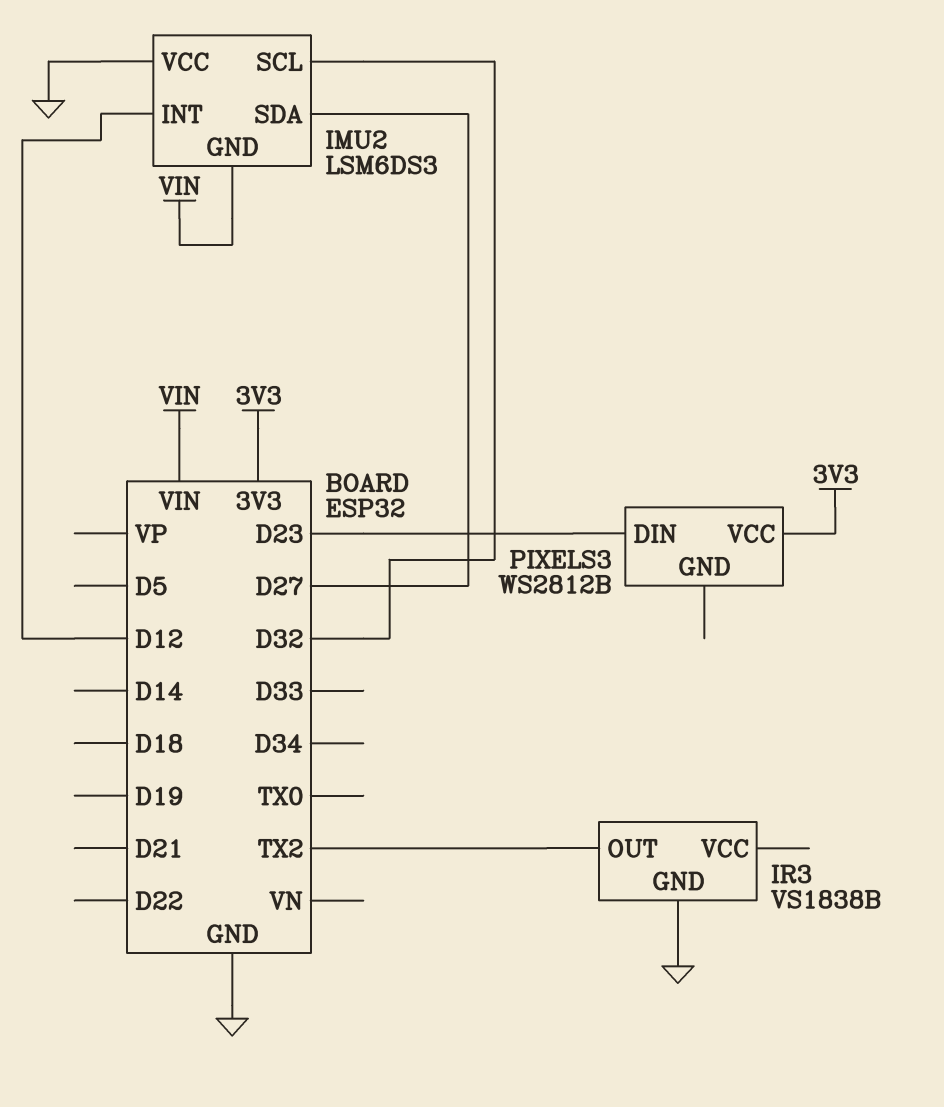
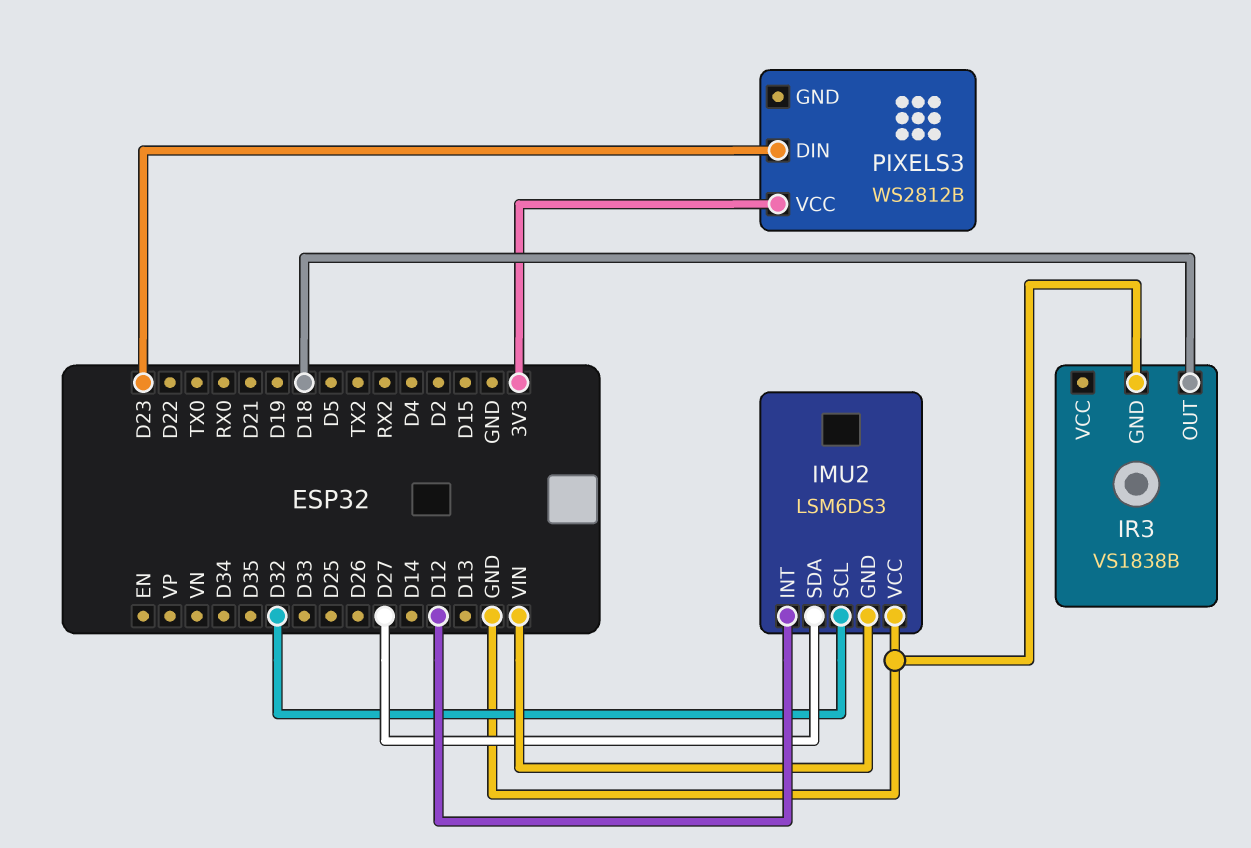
IR3 pin OUT: TX2 -> D18

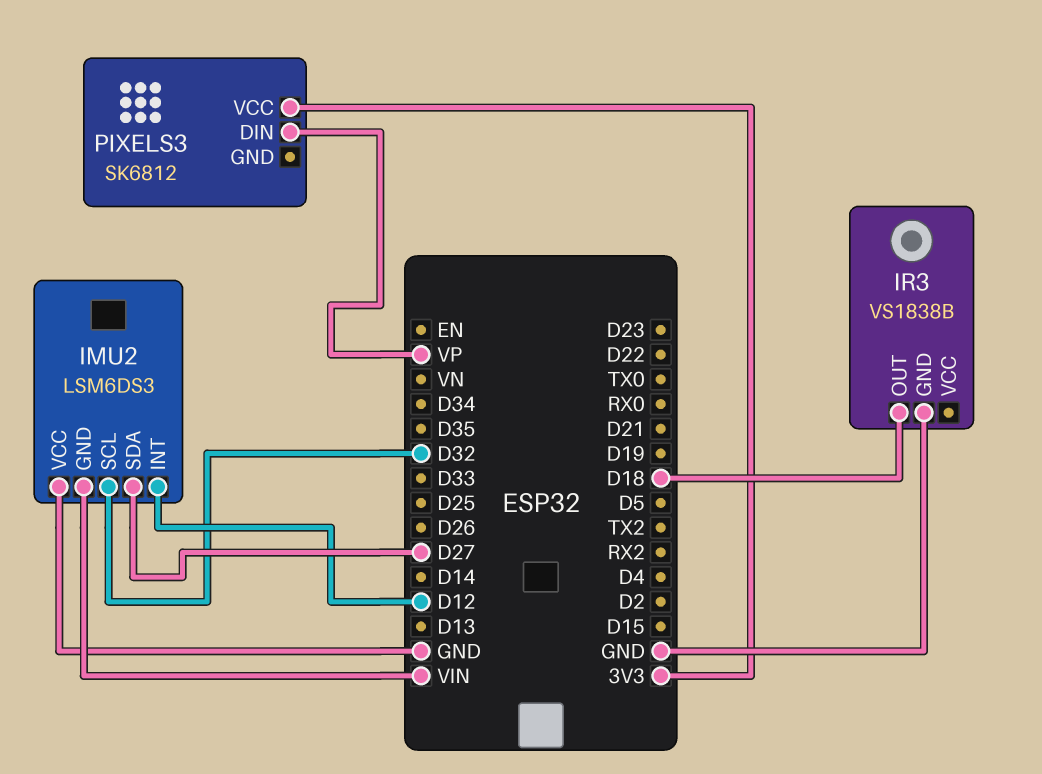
PIXELS3: WS2812B -> SK6812
PIXELS3 pin DIN: D23 -> VP

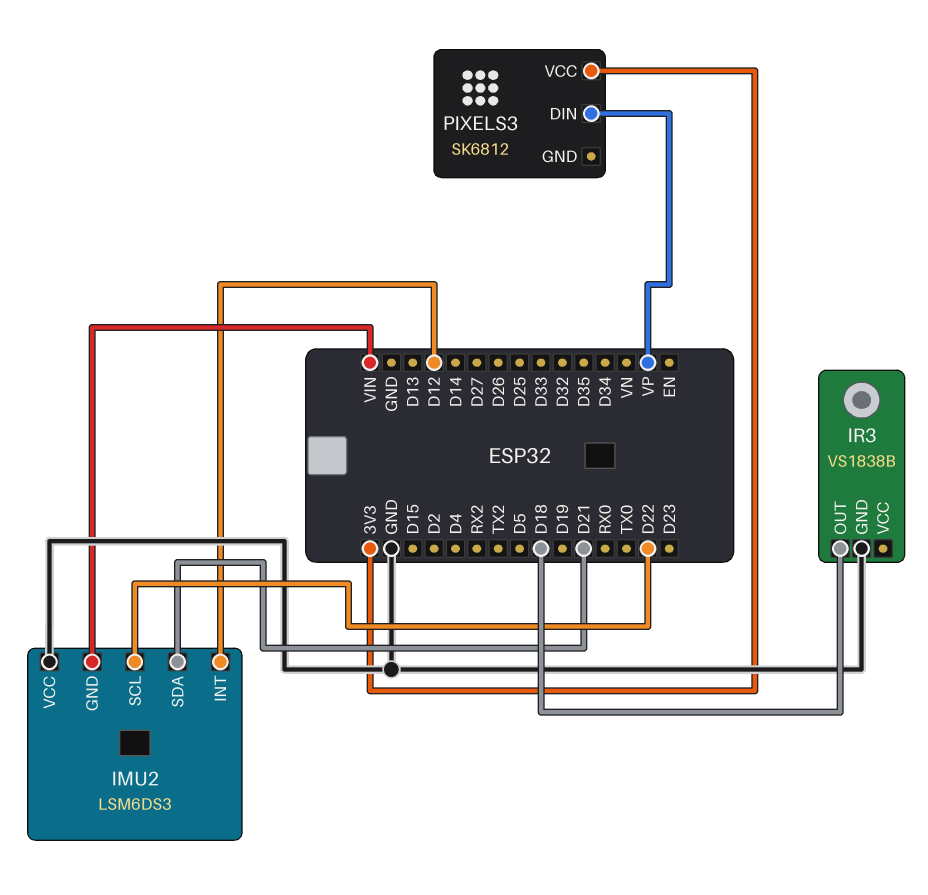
IMU2 pin SCL: D32 -> D22
IMU2 pin SDA: D27 -> D21

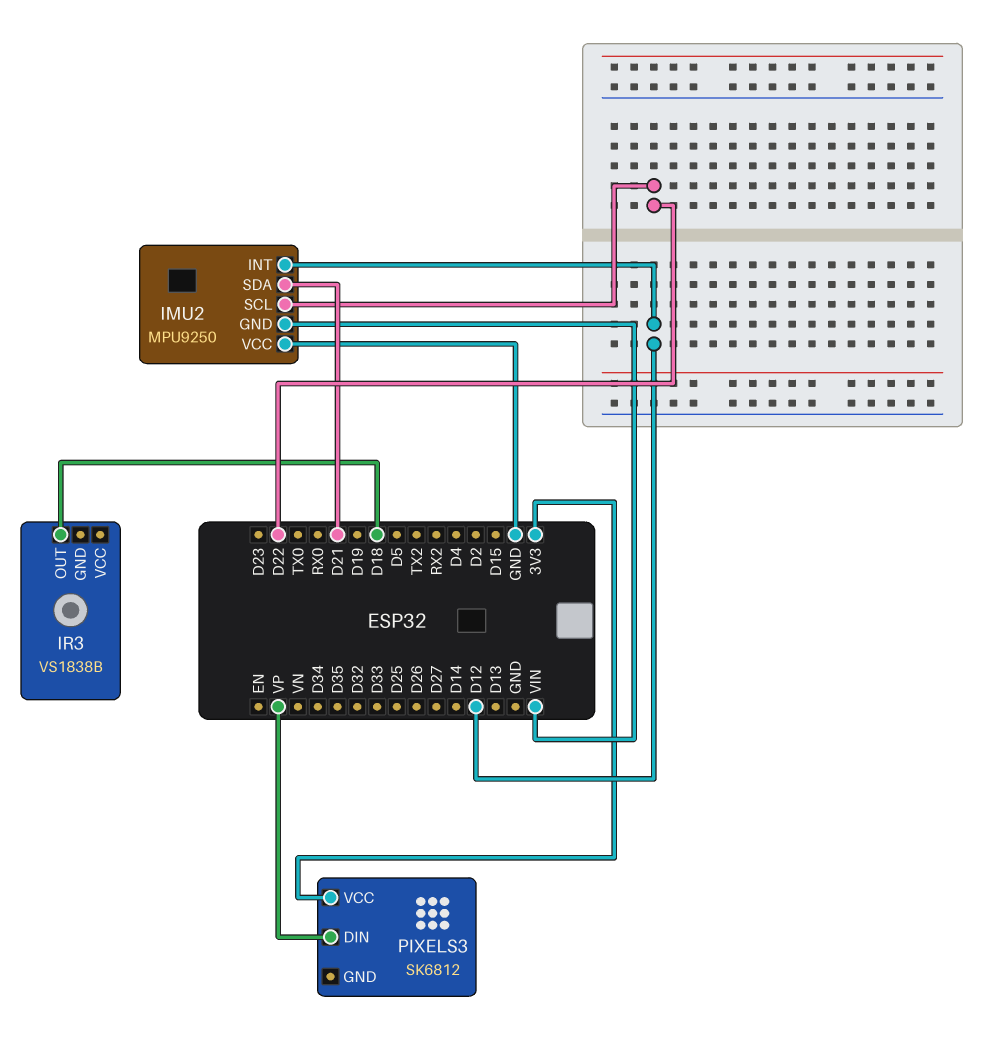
IMU2: LSM6DS3 -> MPU9250
IR3 pin GND: GND -> none

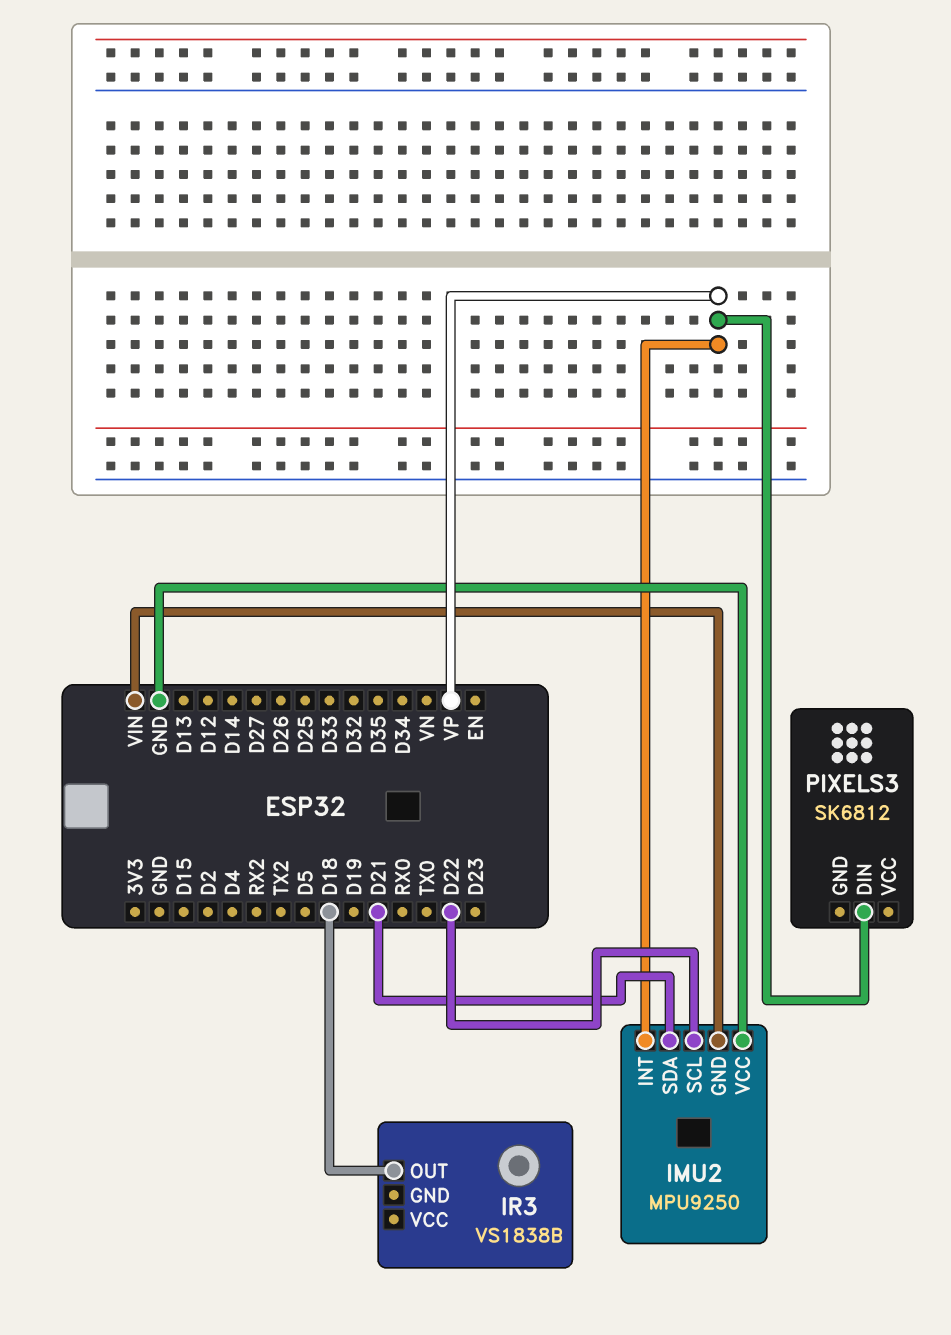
IMU2 pin INT: D12 -> VP
PIXELS3 pin VCC: 3V3 -> none

